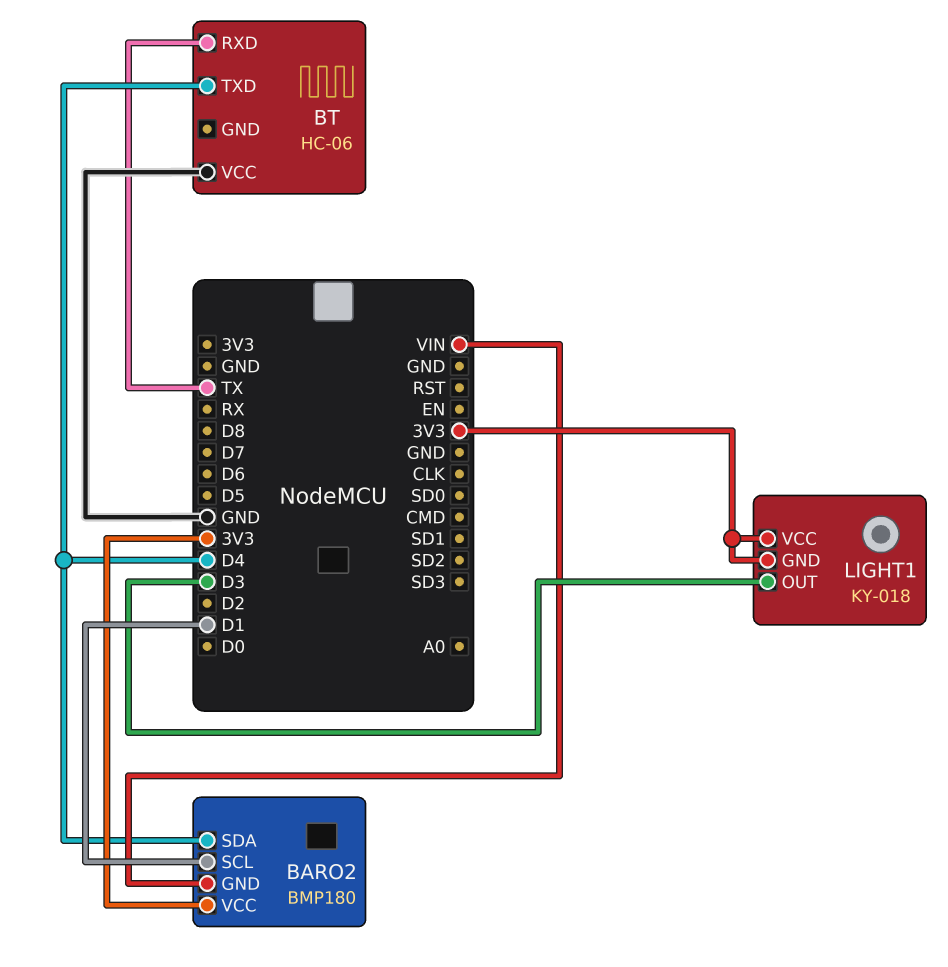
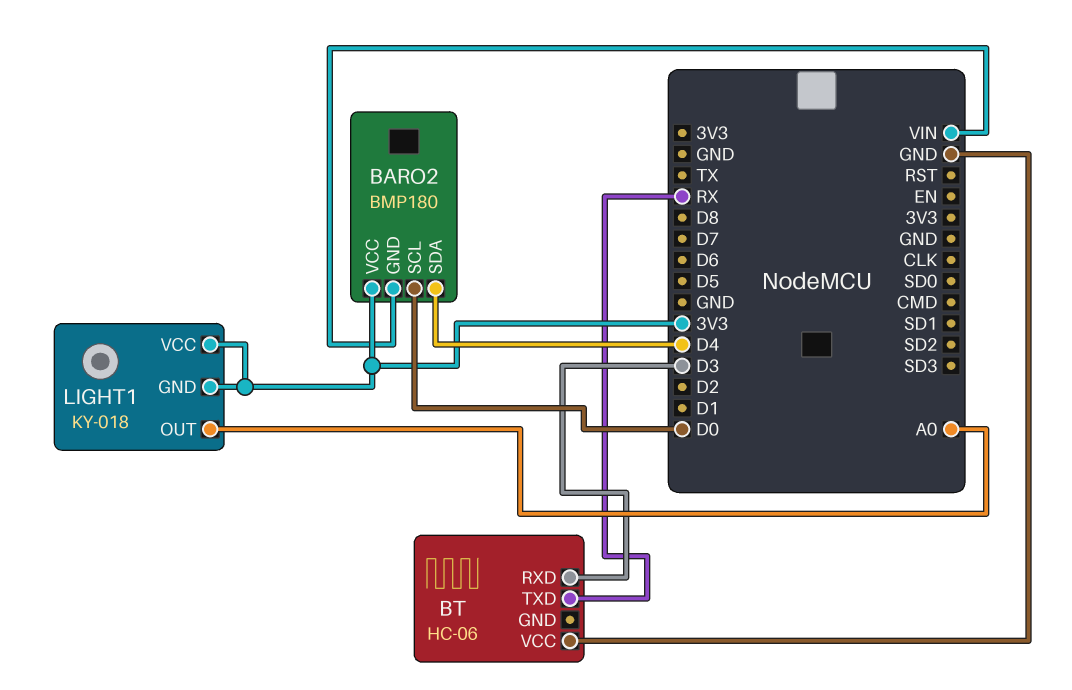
BARO2 pin SCL: D1 -> D0
BT pin RXD: TX -> D3
BT pin TXD: D4 -> RX
LIGHT1 pin OUT: D3 -> A0

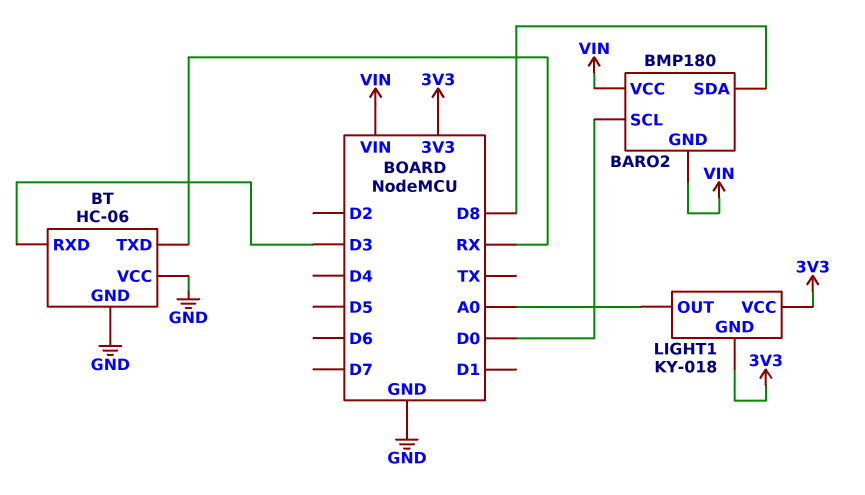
BARO2 pin SDA: D4 -> D8
BARO2 pin VCC: 3V3 -> VIN
BT pin GND: none -> GND

